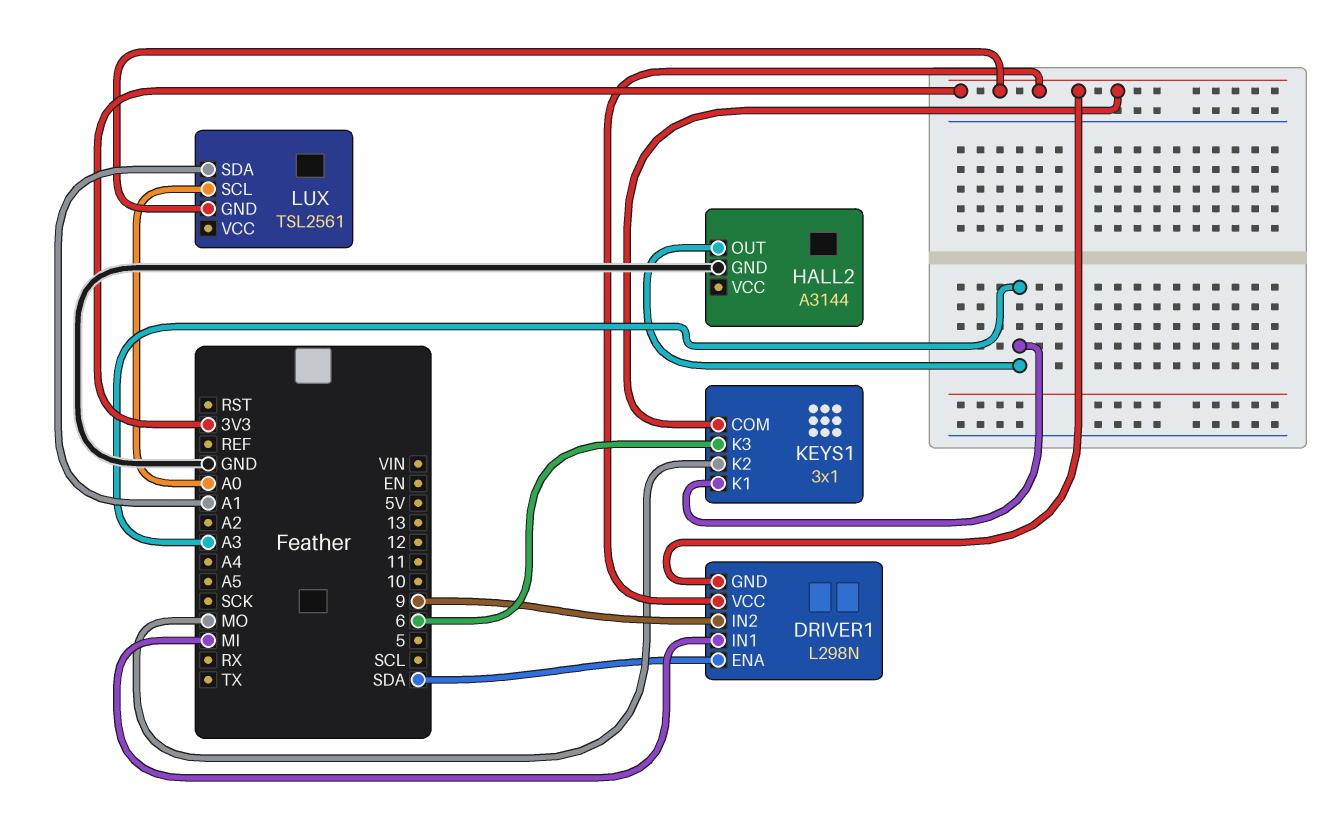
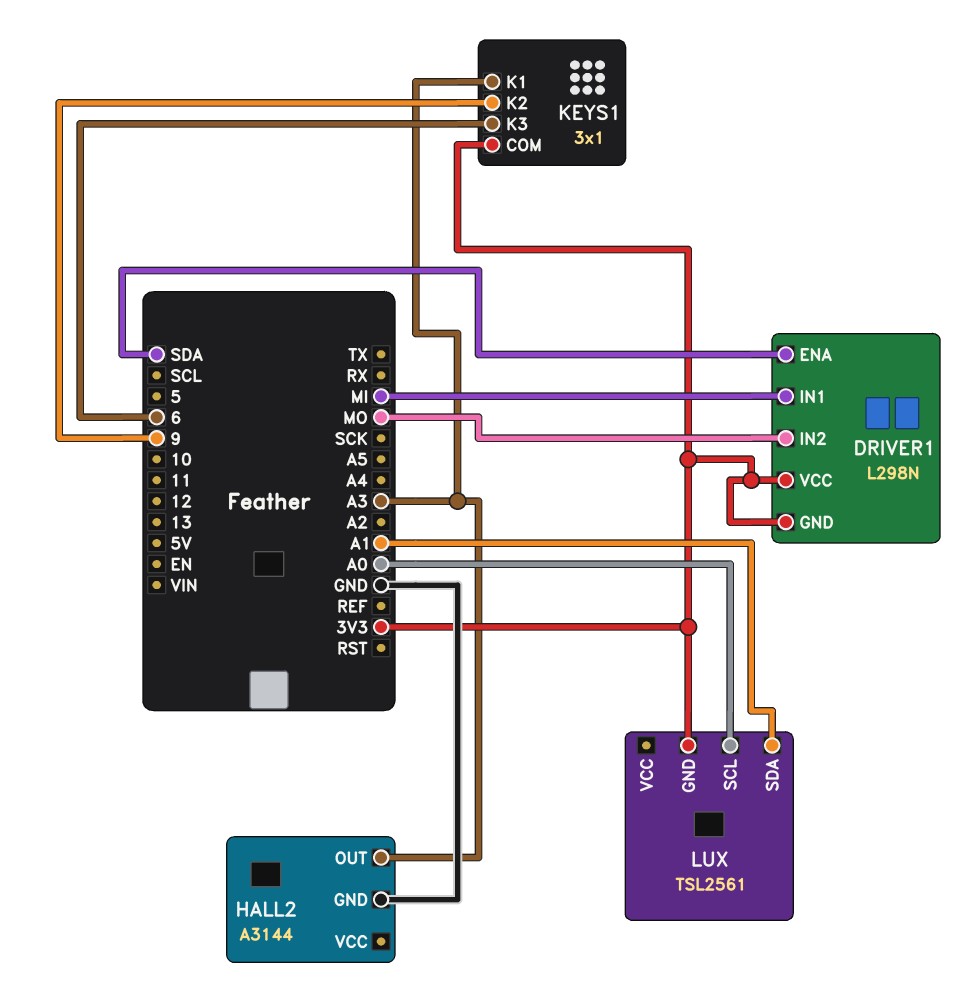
DRIVER1 pin IN2: 9 -> MO
KEYS1 pin K2: MO -> 9

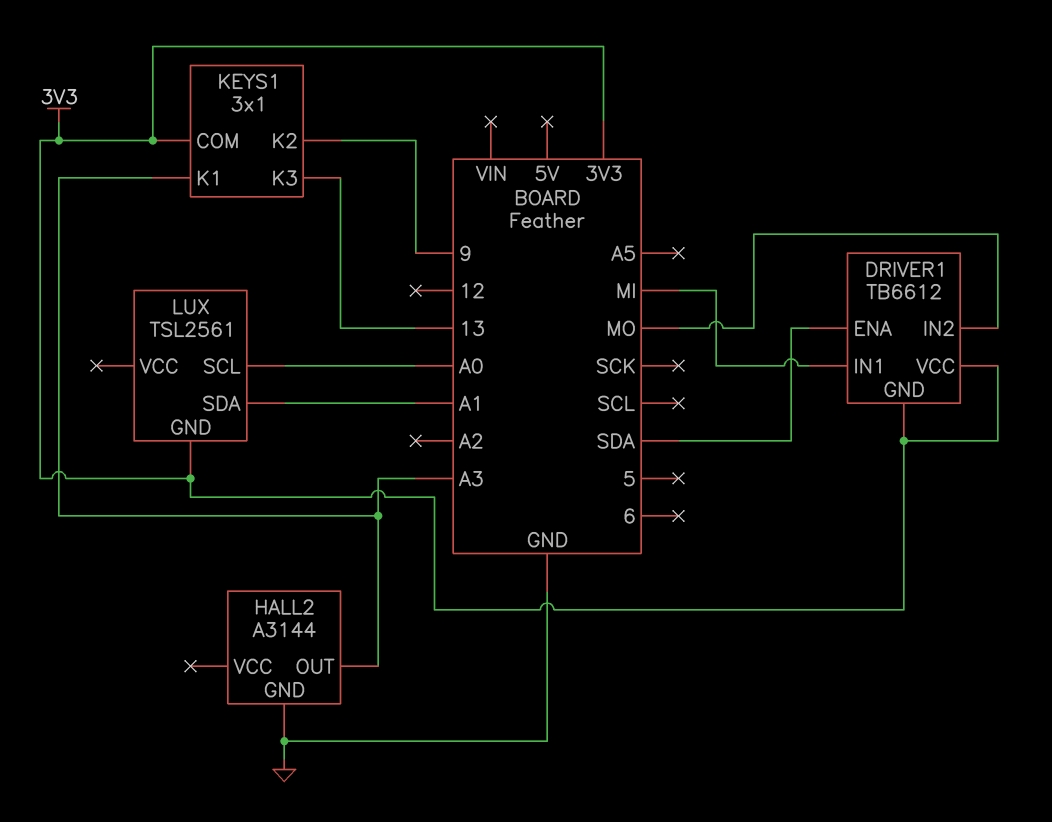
DRIVER1: L298N -> TB6612
KEYS1 pin K3: 6 -> 13

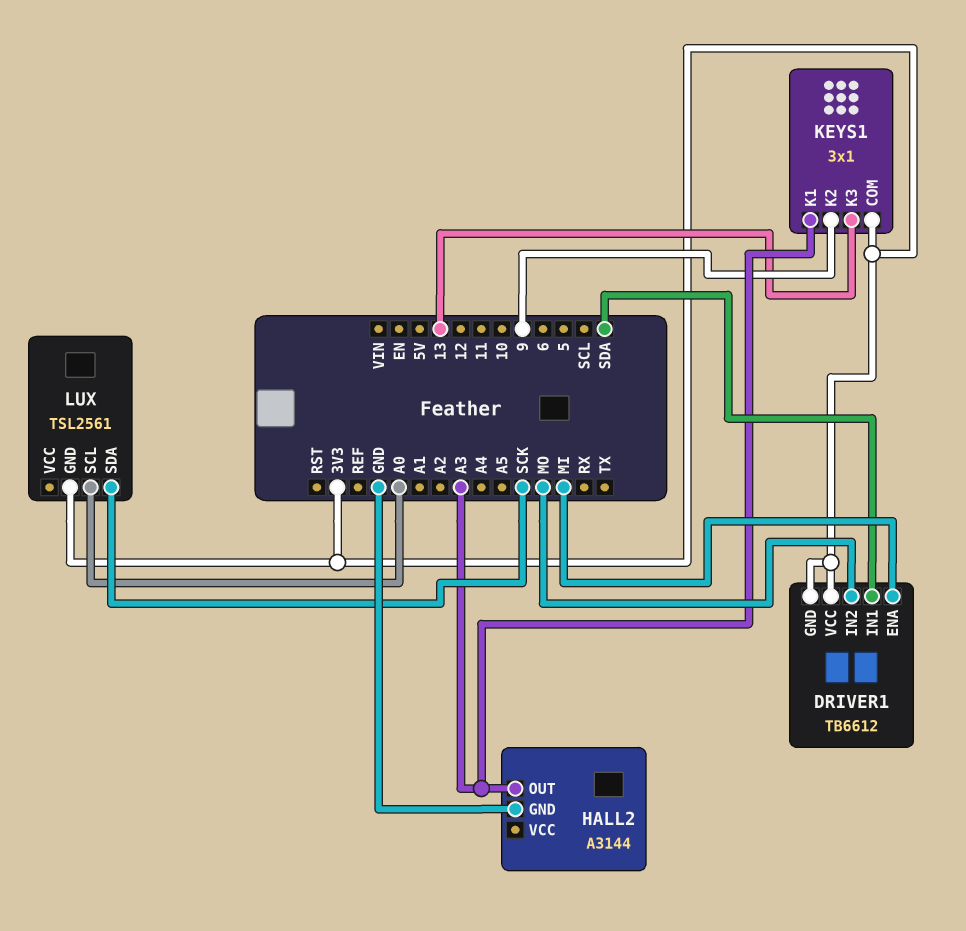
DRIVER1 pin ENA: SDA -> MI
DRIVER1 pin IN1: MI -> SDA
LUX pin SDA: A1 -> SCK

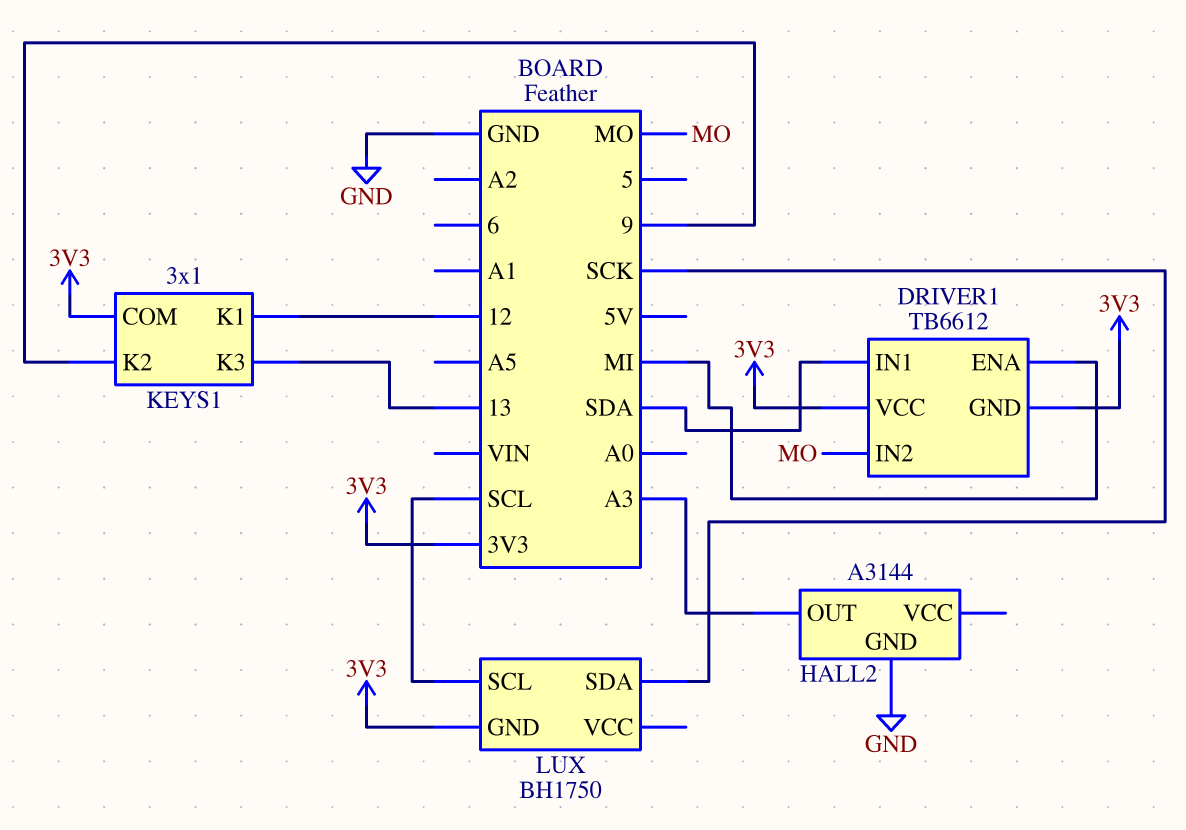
KEYS1 pin K1: A3 -> 12
LUX: TSL2561 -> BH1750
LUX pin SCL: A0 -> SCL

